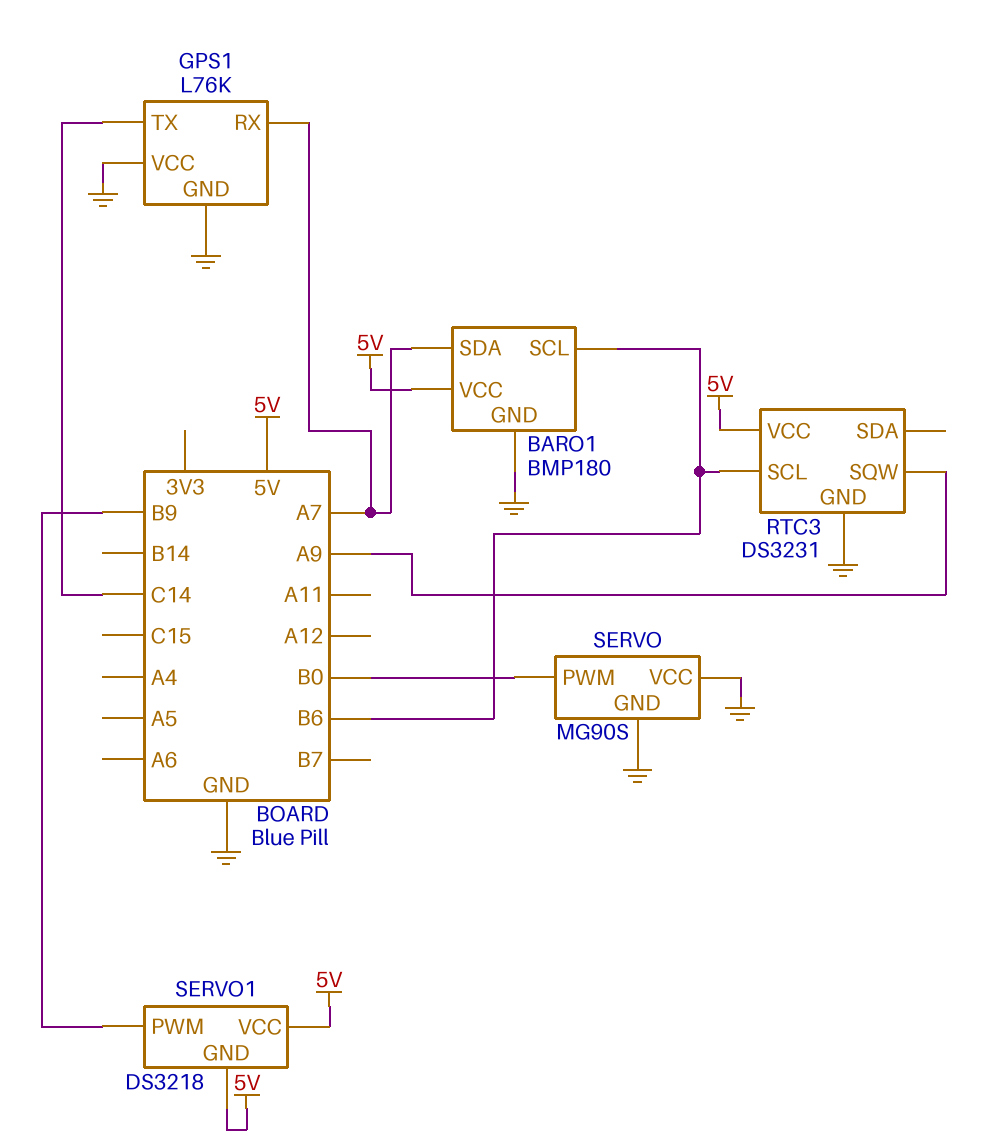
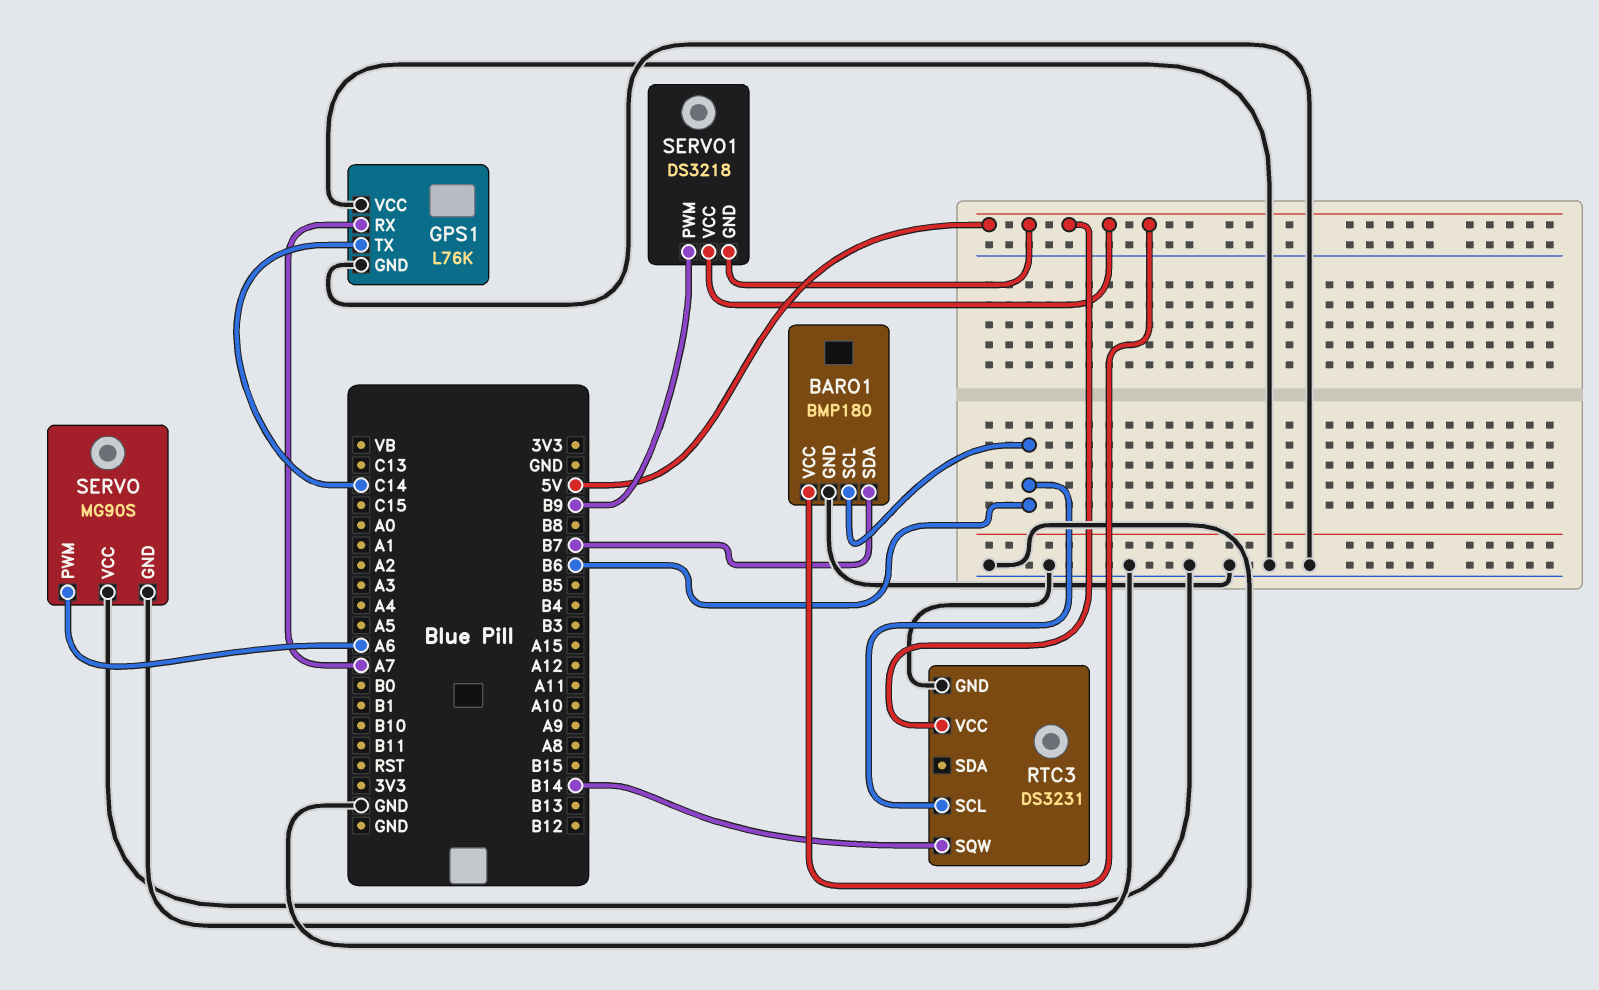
BARO1 pin SDA: A7 -> B7
RTC3 pin SQW: A9 -> B14
SERVO pin PWM: B0 -> A6

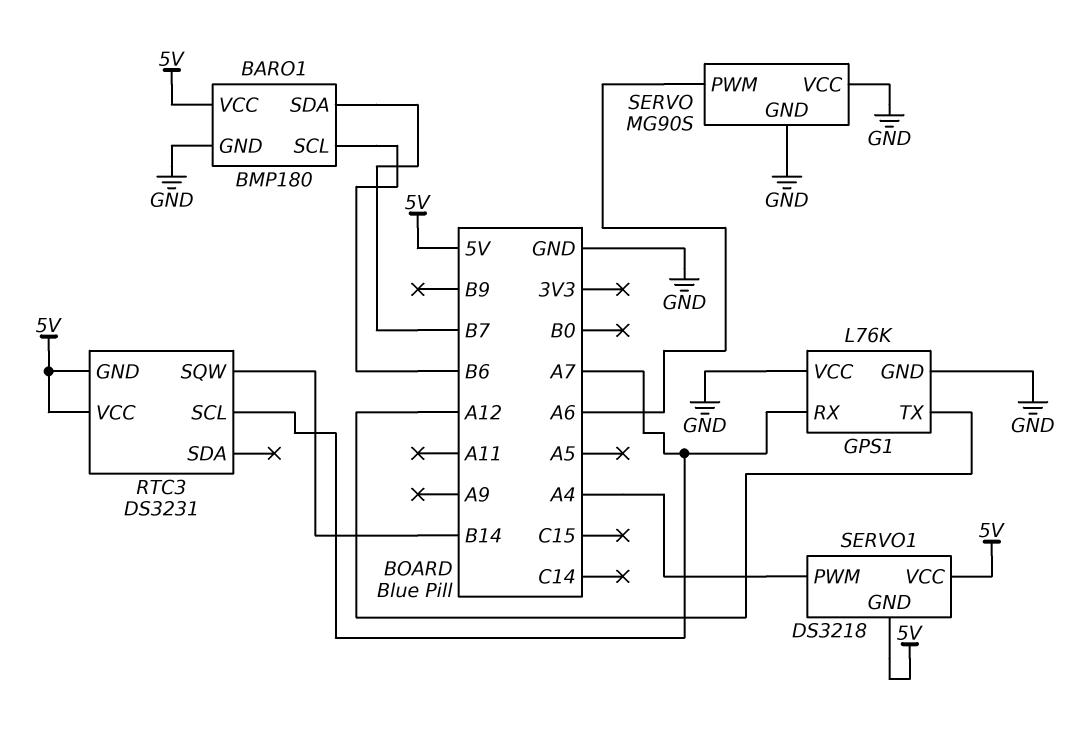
GPS1 pin TX: C14 -> A12
RTC3 pin GND: GND -> 5V
RTC3 pin SCL: B6 -> A7
SERVO1 pin PWM: B9 -> A4

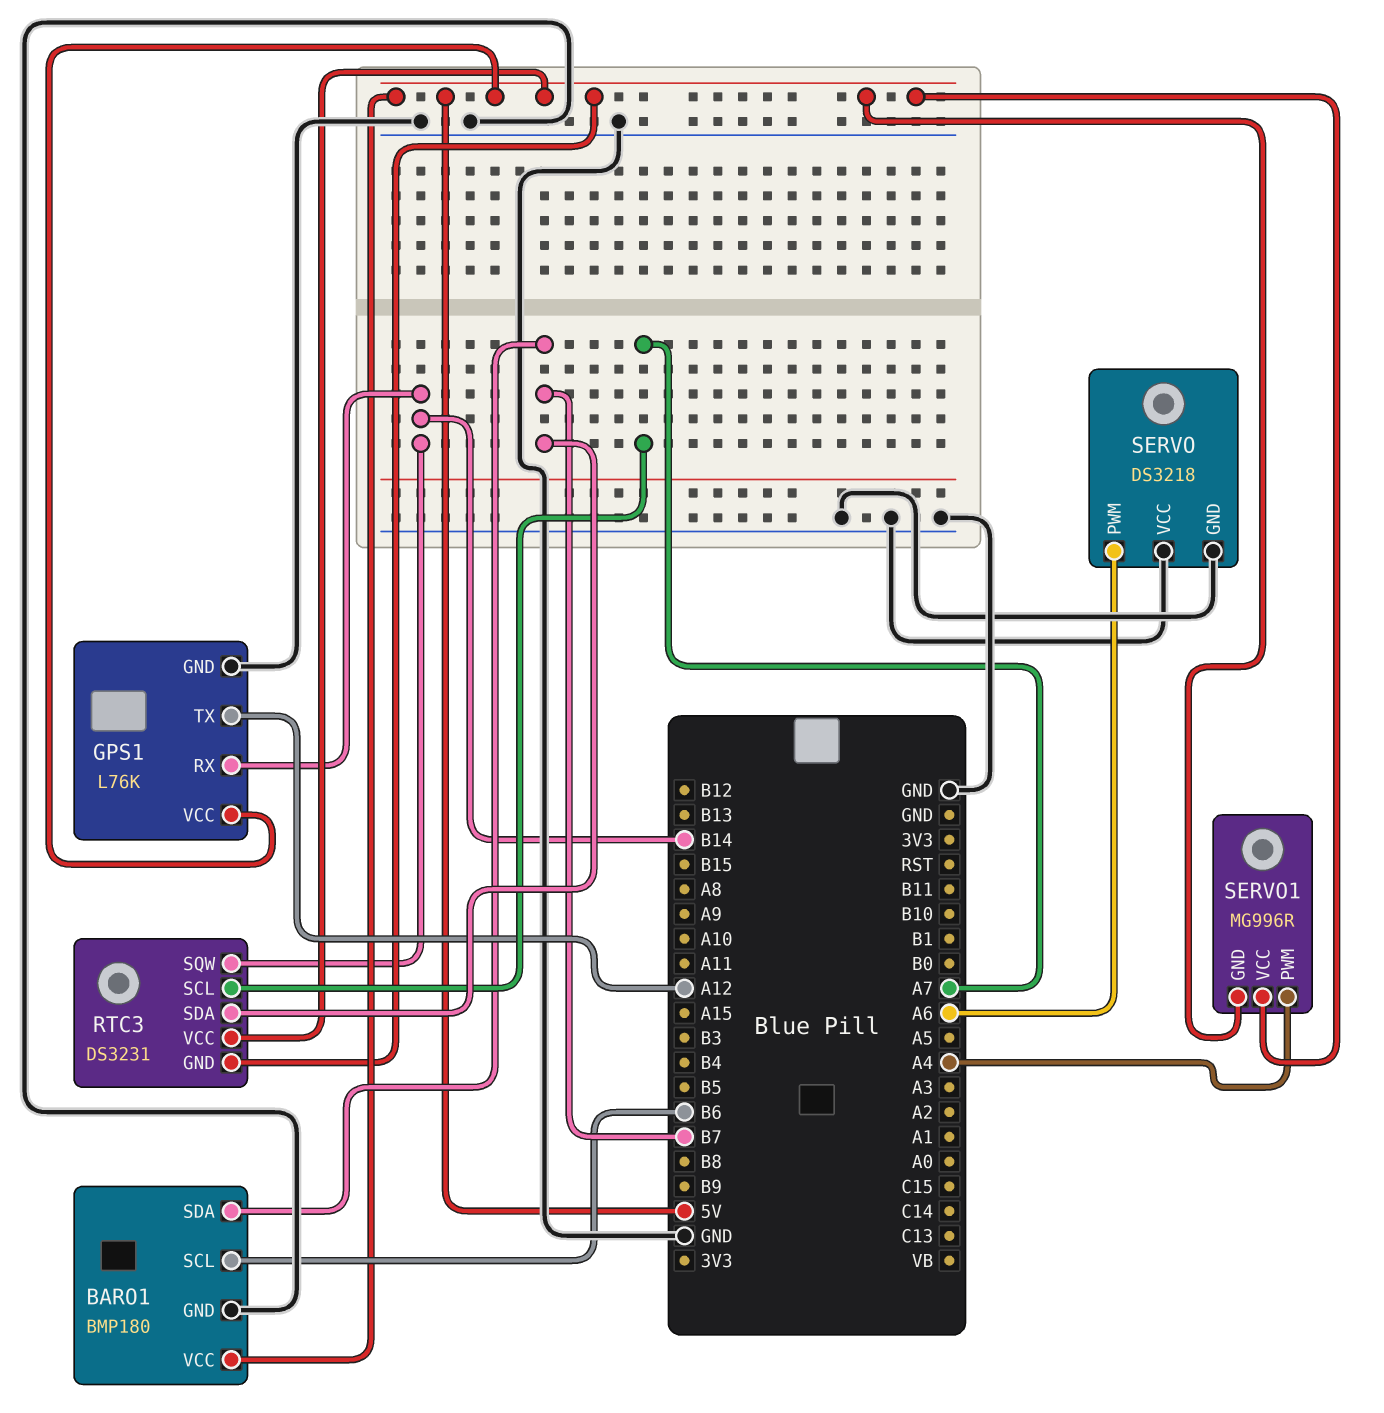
GPS1 pin RX: A7 -> B14
GPS1 pin VCC: GND -> 5V
RTC3 pin SDA: none -> B7
SERVO: MG90S -> DS3218
SERVO1: DS3218 -> MG996R

